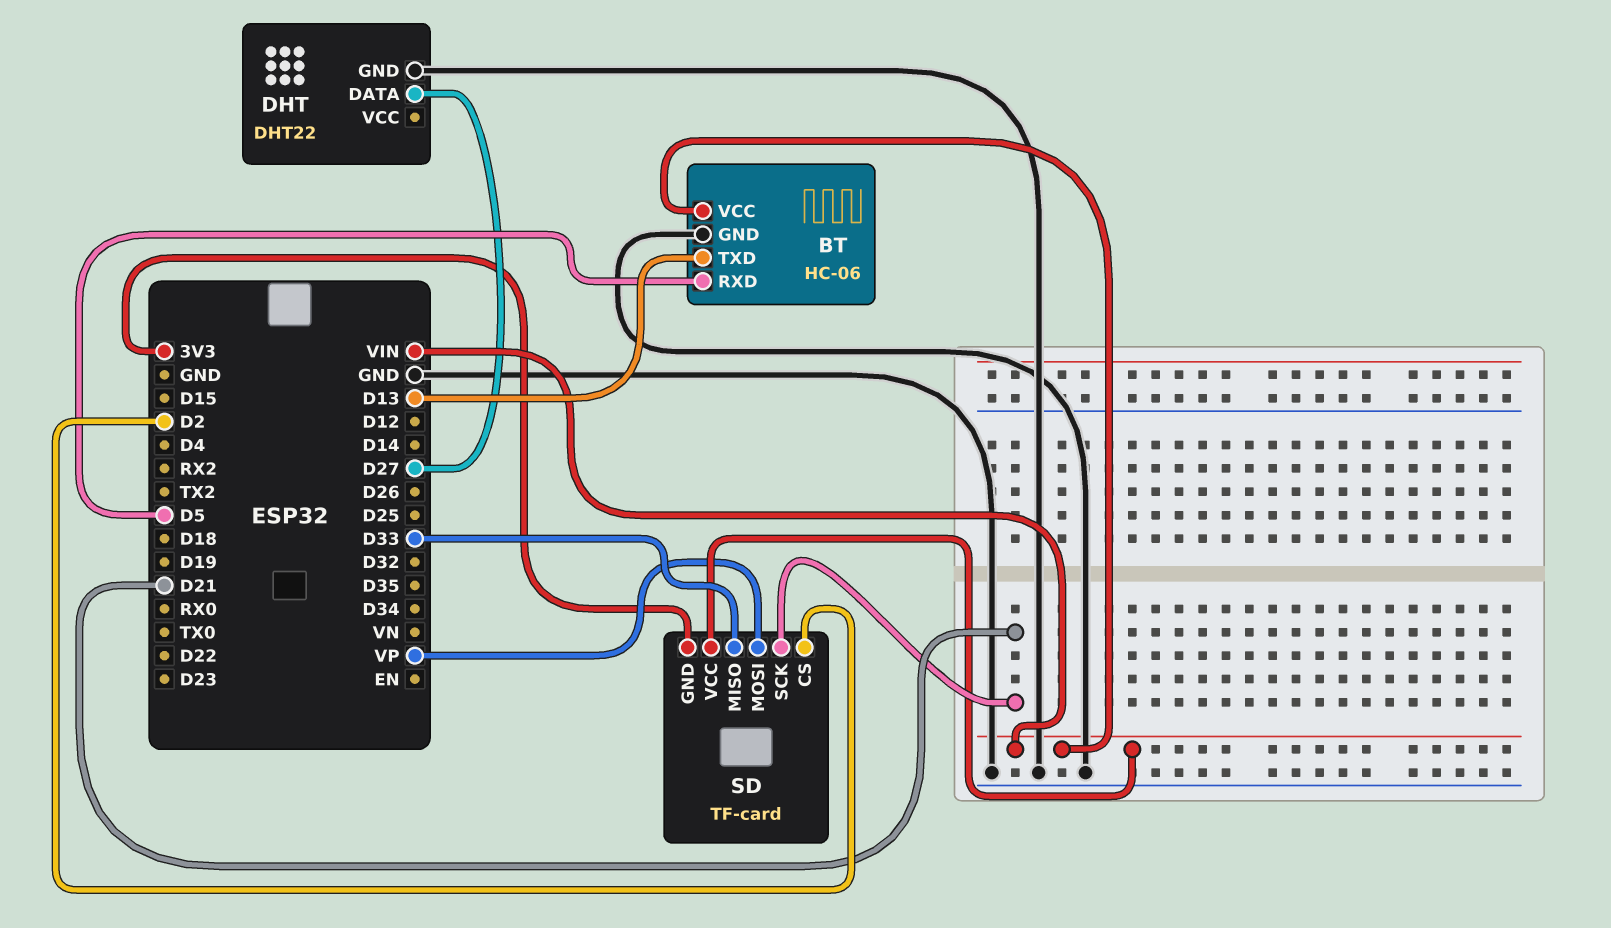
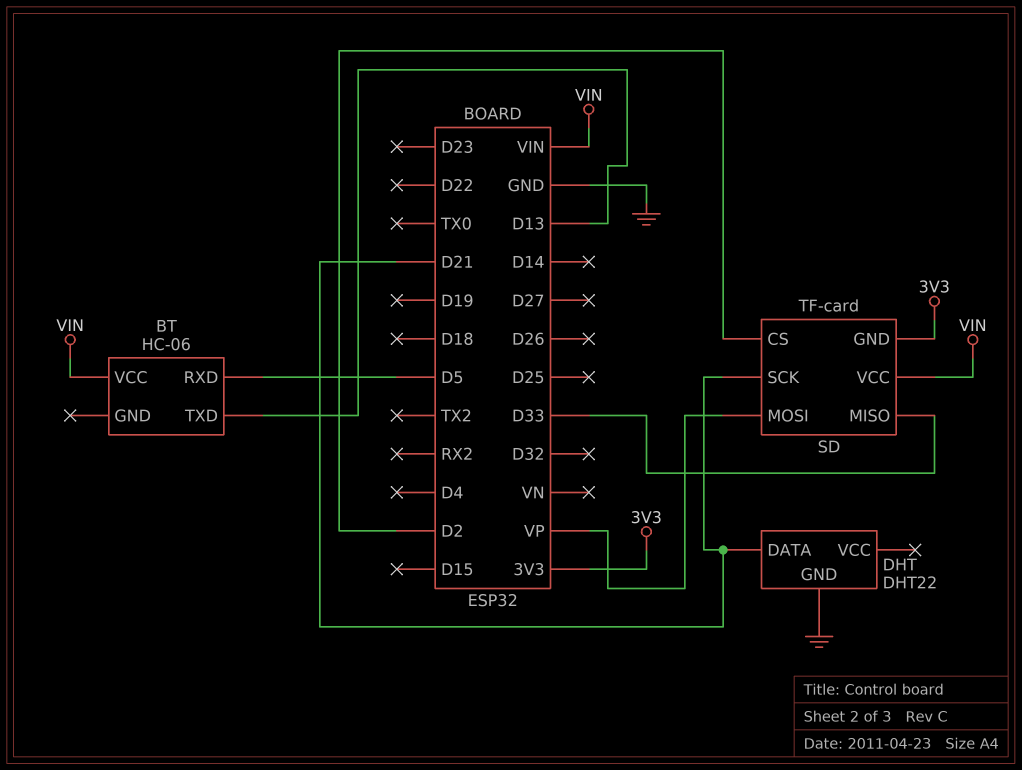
BT pin GND: GND -> none
DHT pin DATA: D27 -> D21

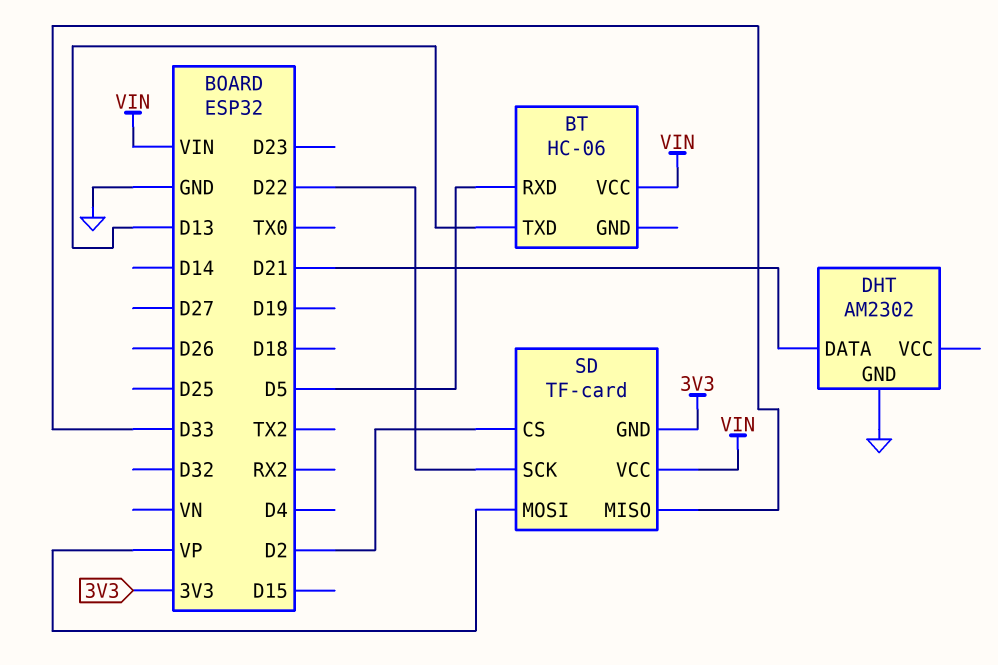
DHT: DHT22 -> AM2302
SD pin SCK: D21 -> D22

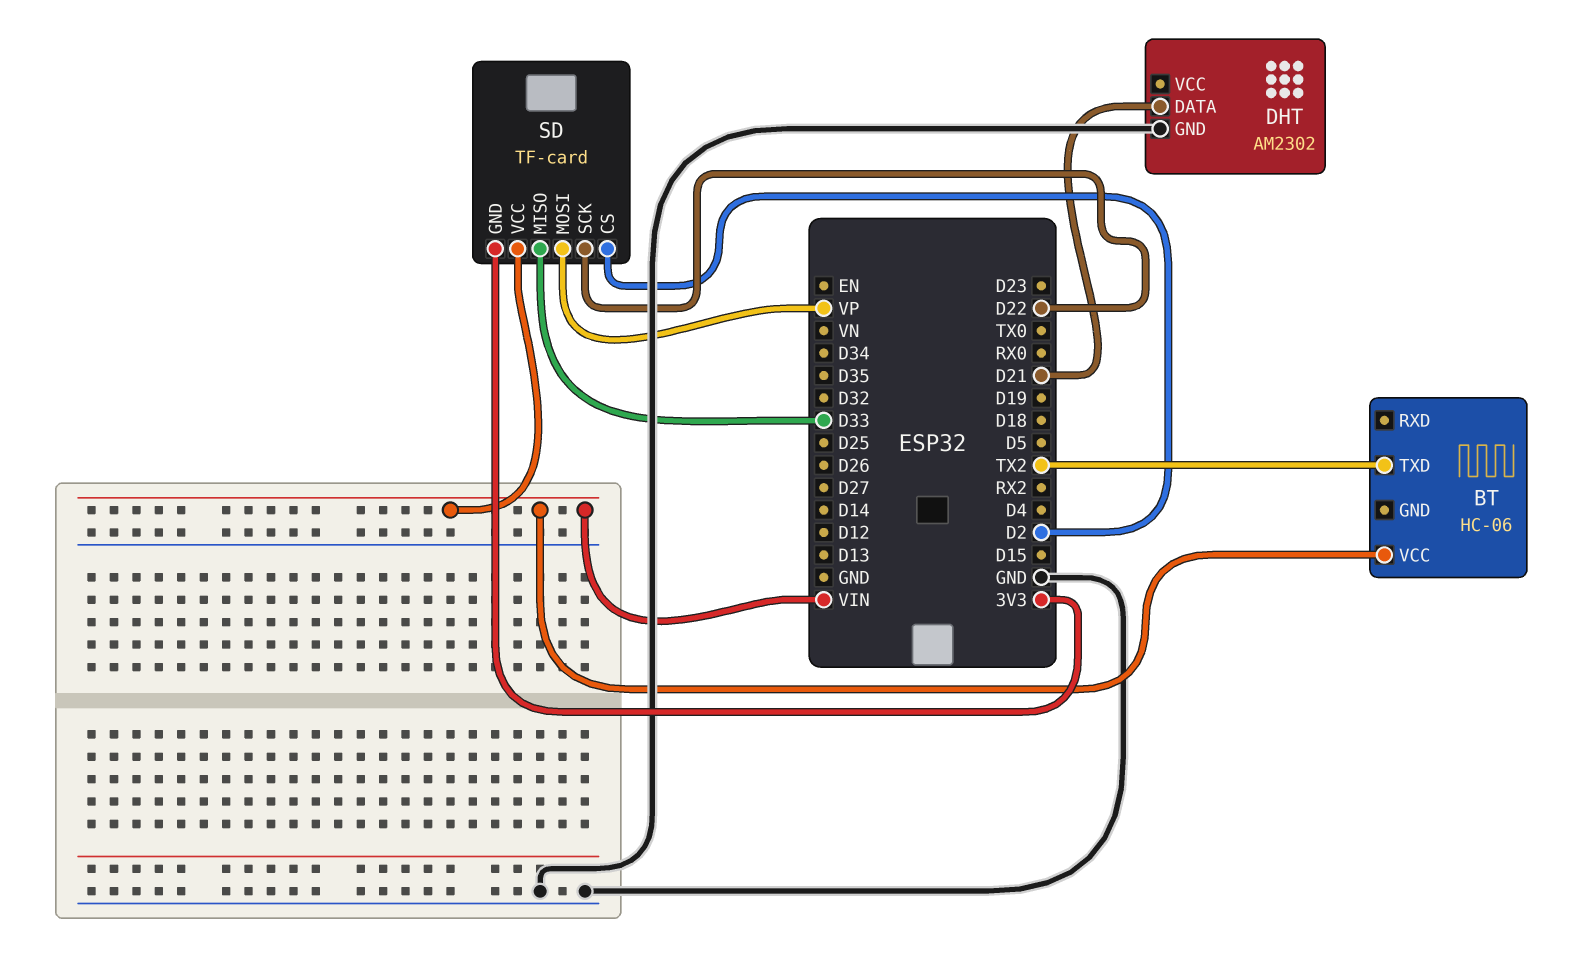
BT pin RXD: D5 -> none
BT pin TXD: D13 -> TX2

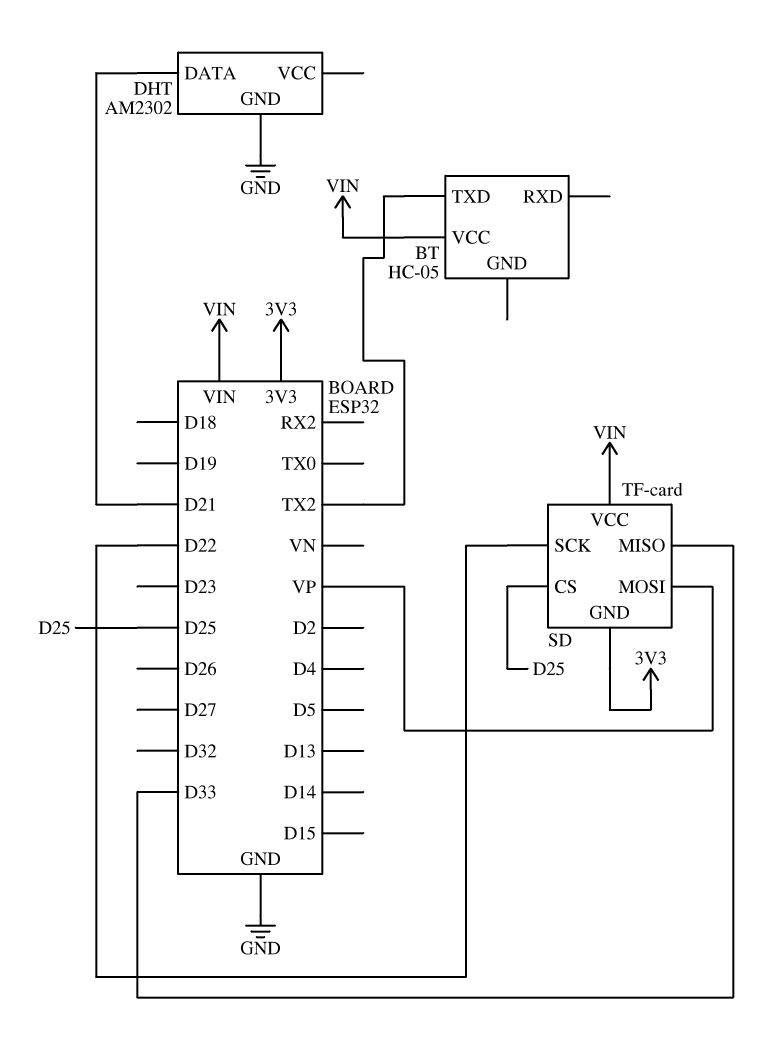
BT: HC-06 -> HC-05
SD pin CS: D2 -> D25

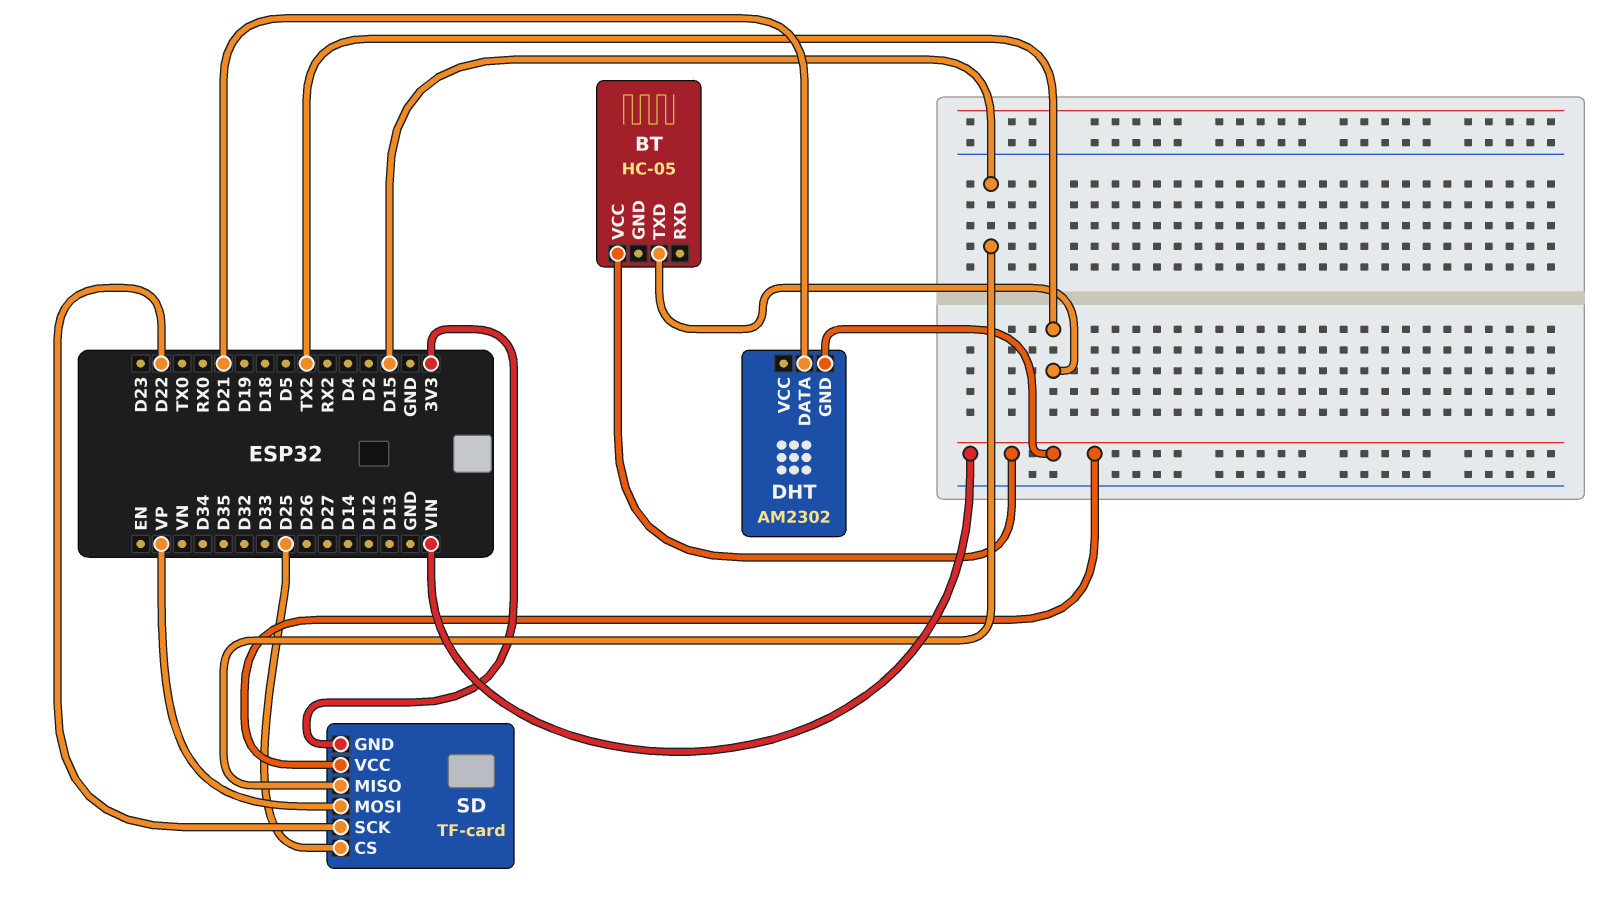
DHT pin GND: GND -> VIN
SD pin MISO: D33 -> D15

